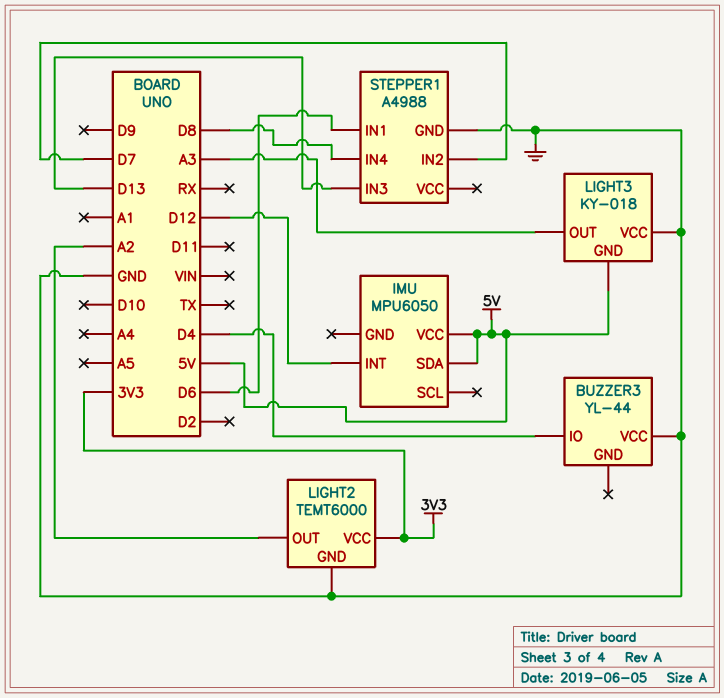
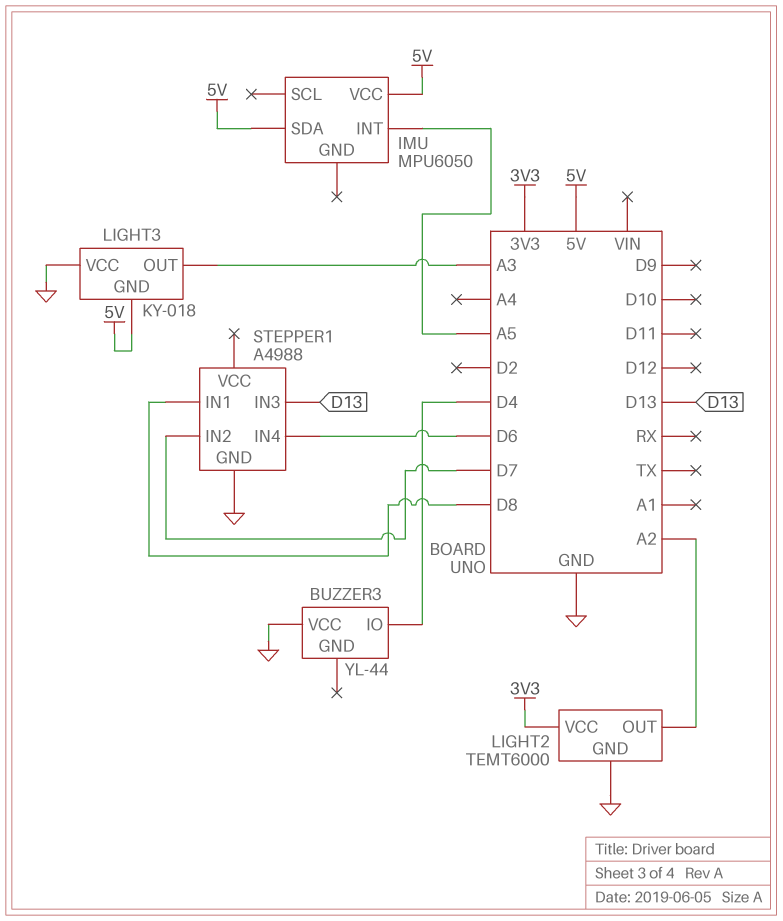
IMU pin INT: D12 -> A5
STEPPER1 pin IN1: D6 -> D8
STEPPER1 pin IN4: D8 -> D6

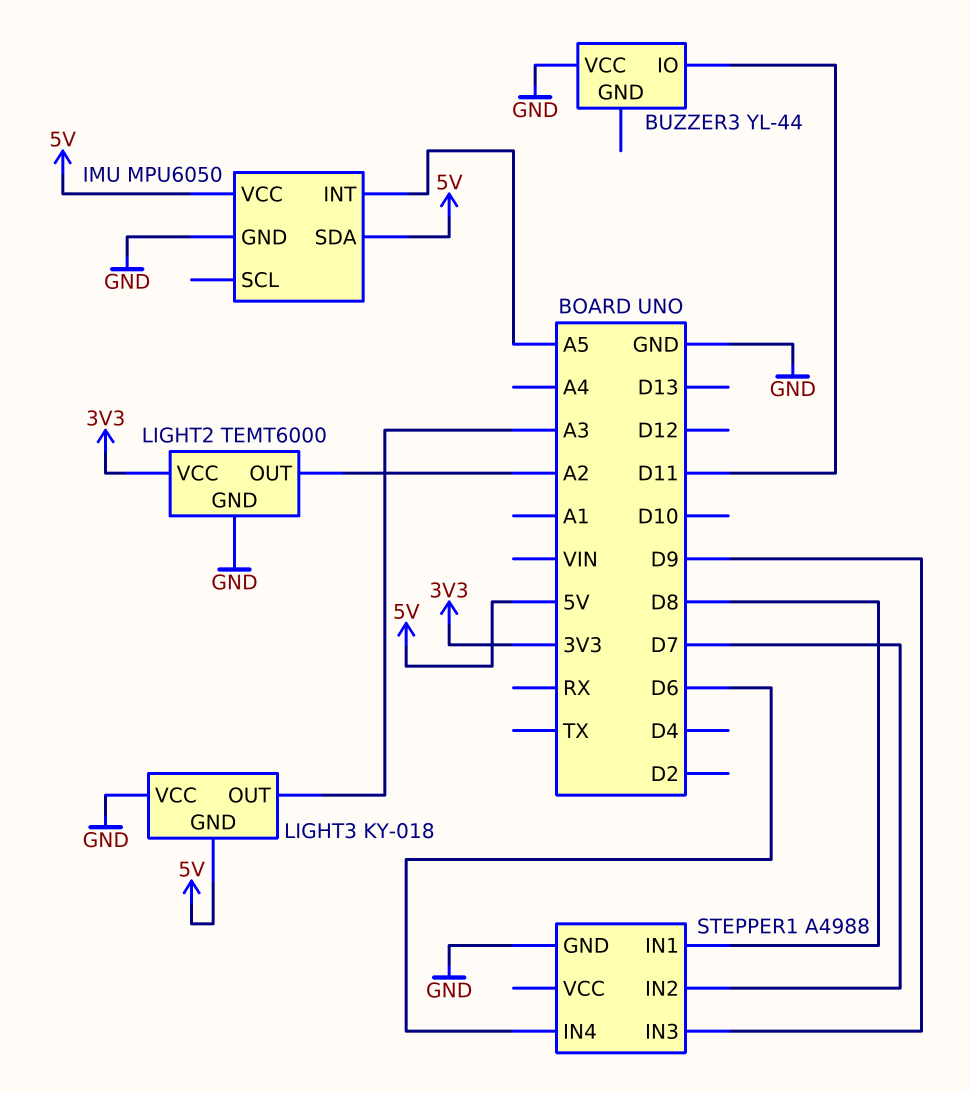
BUZZER3 pin IO: D4 -> D11
IMU pin GND: none -> GND
STEPPER1 pin IN3: D13 -> D9

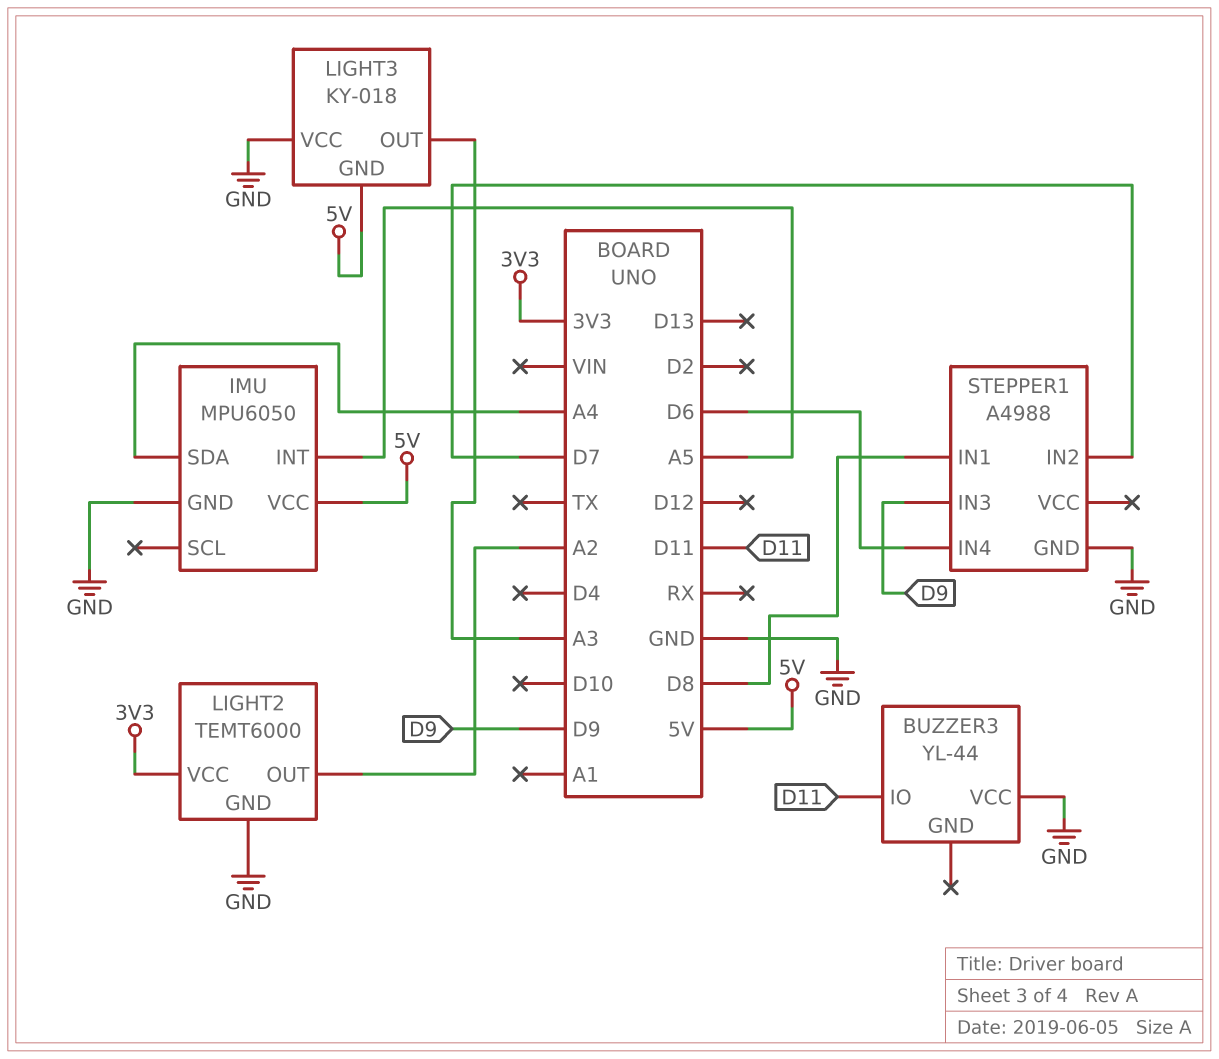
IMU pin SDA: 5V -> A4

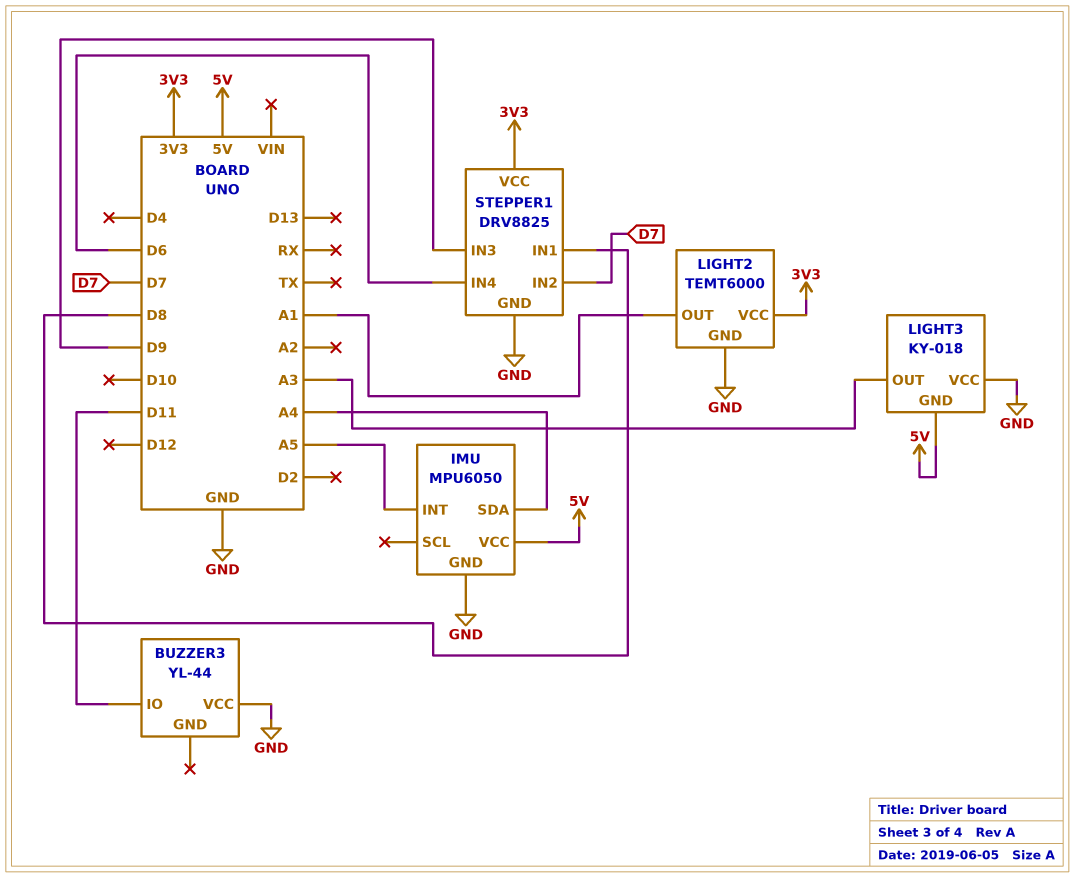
LIGHT2 pin OUT: A2 -> A1
STEPPER1: A4988 -> DRV8825
STEPPER1 pin VCC: none -> 3V3

